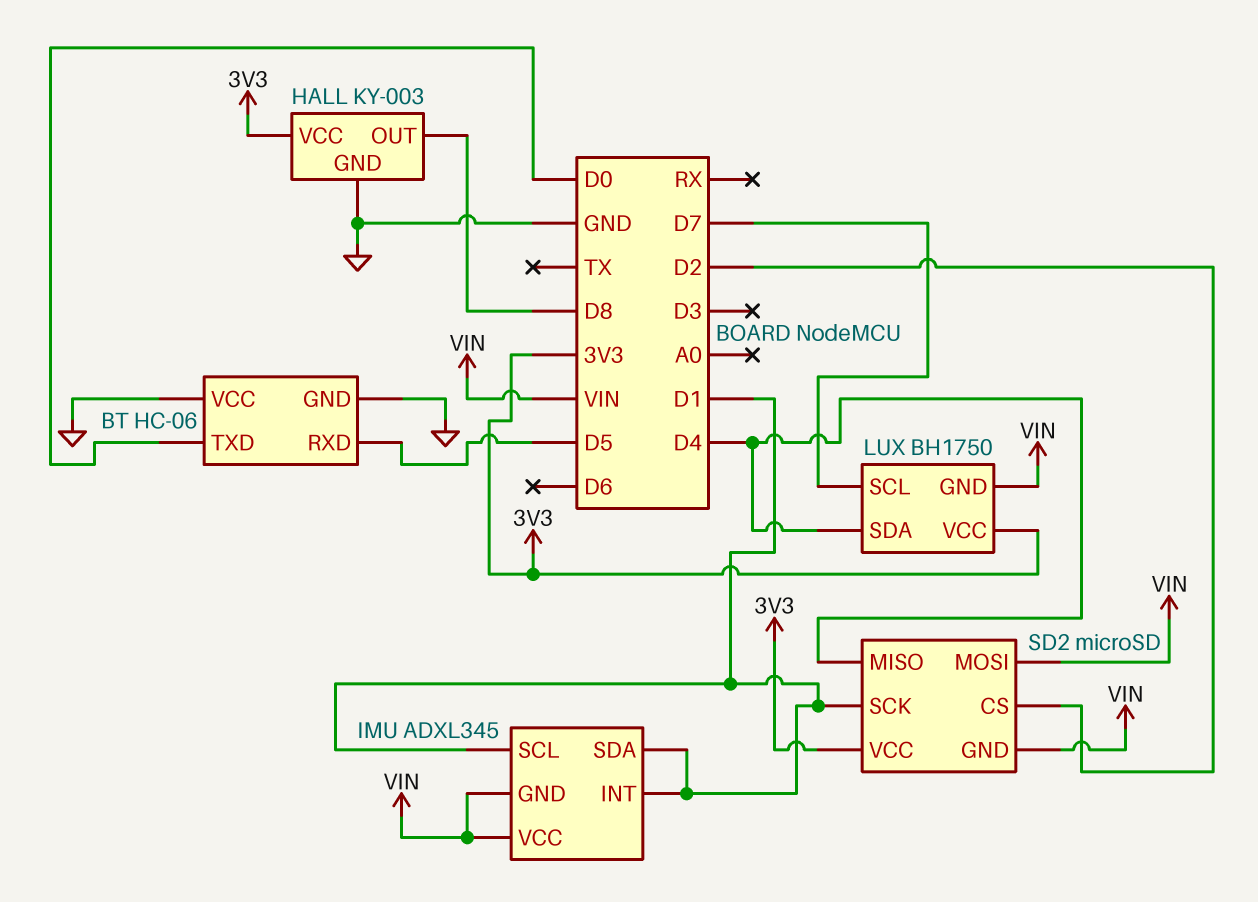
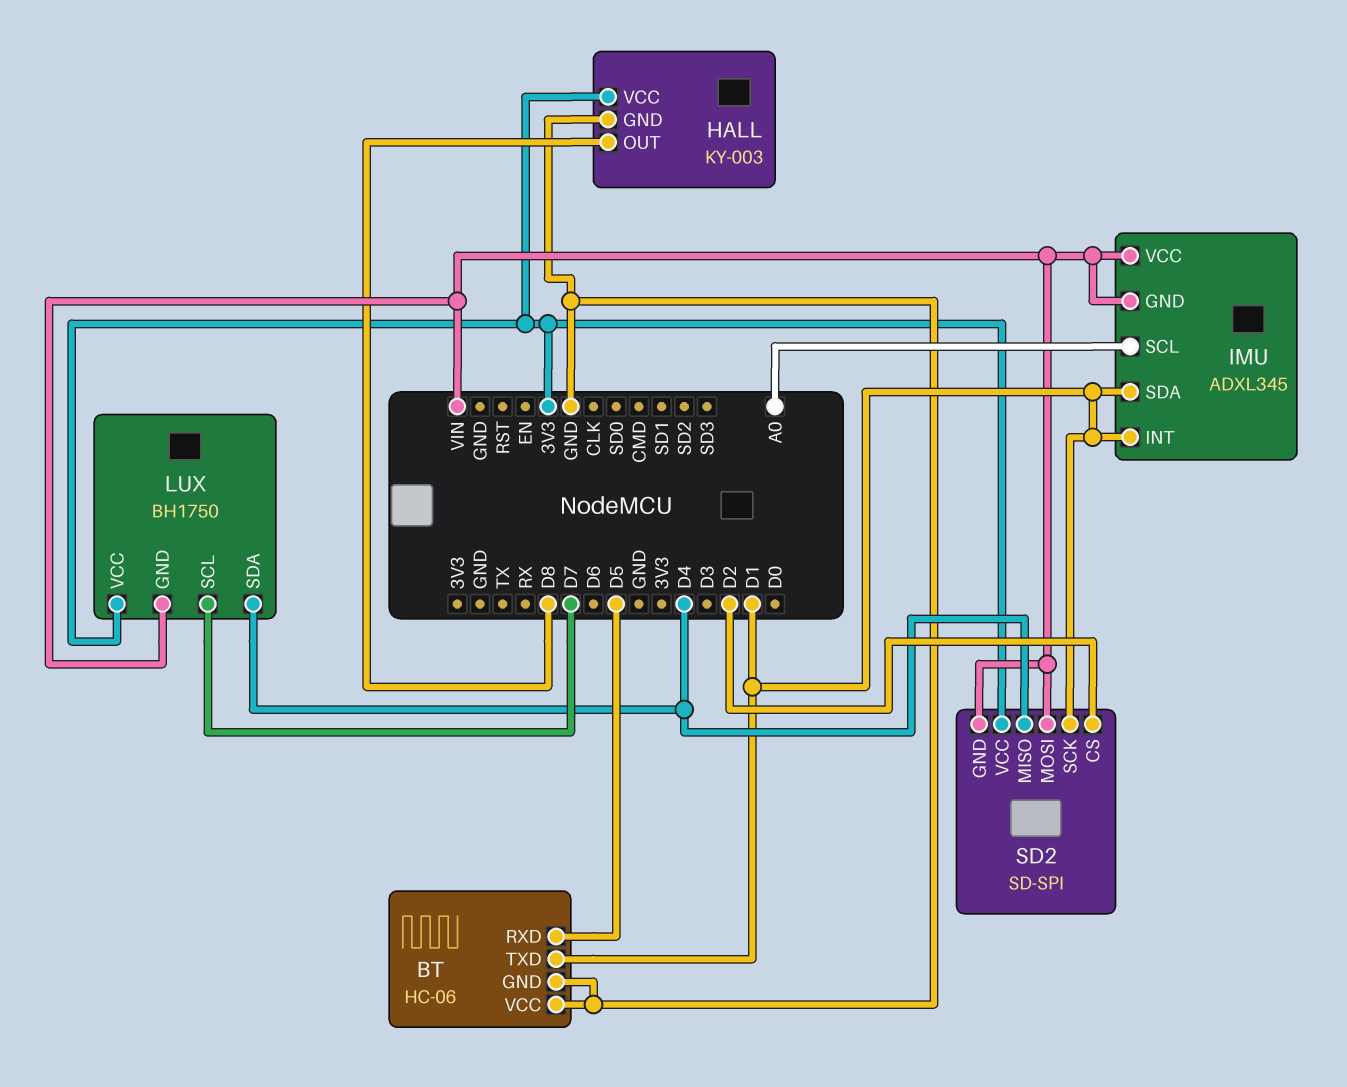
BT pin TXD: D0 -> D1
IMU pin SCL: D1 -> A0
SD2: microSD -> SD-SPI

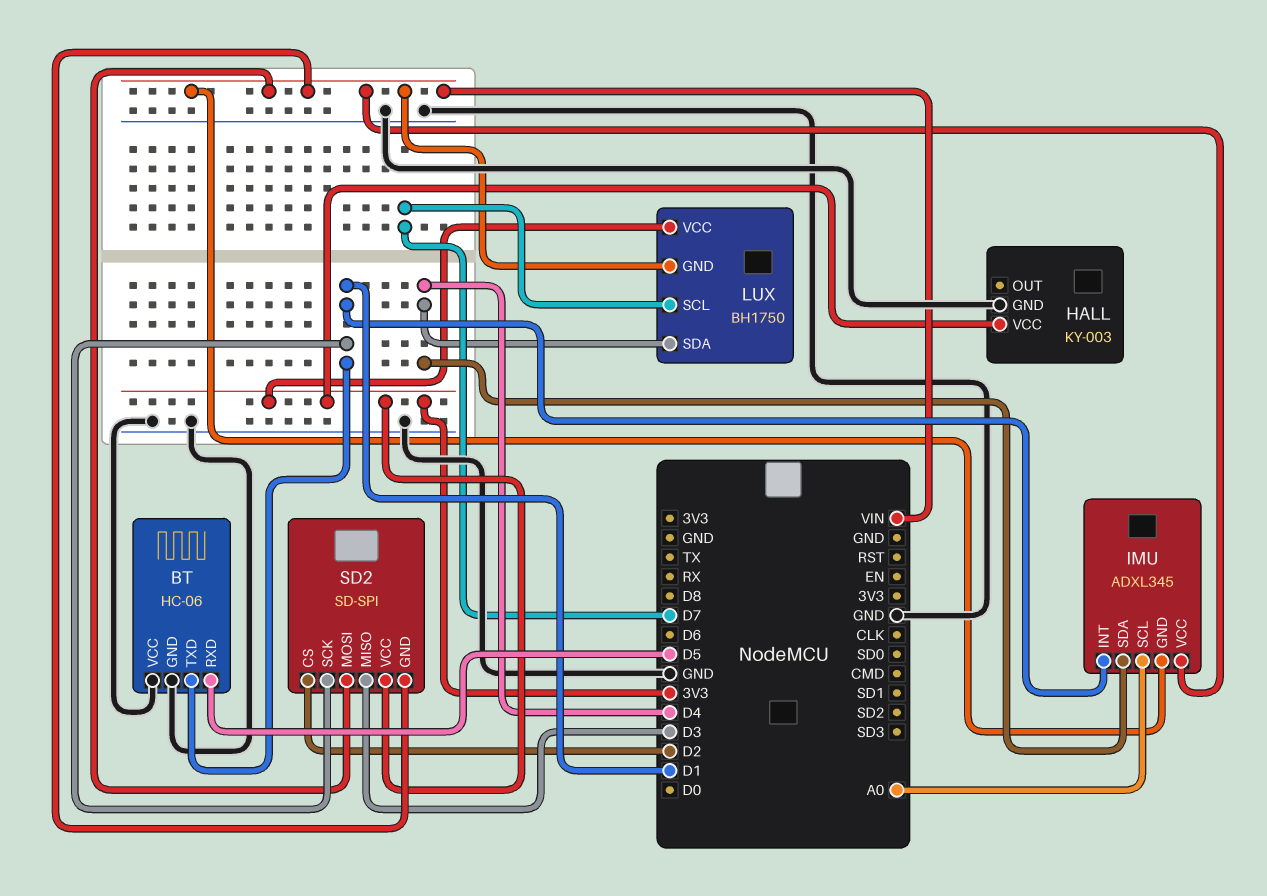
HALL pin OUT: D8 -> none
IMU pin SDA: D1 -> D4
SD2 pin MISO: D4 -> D3

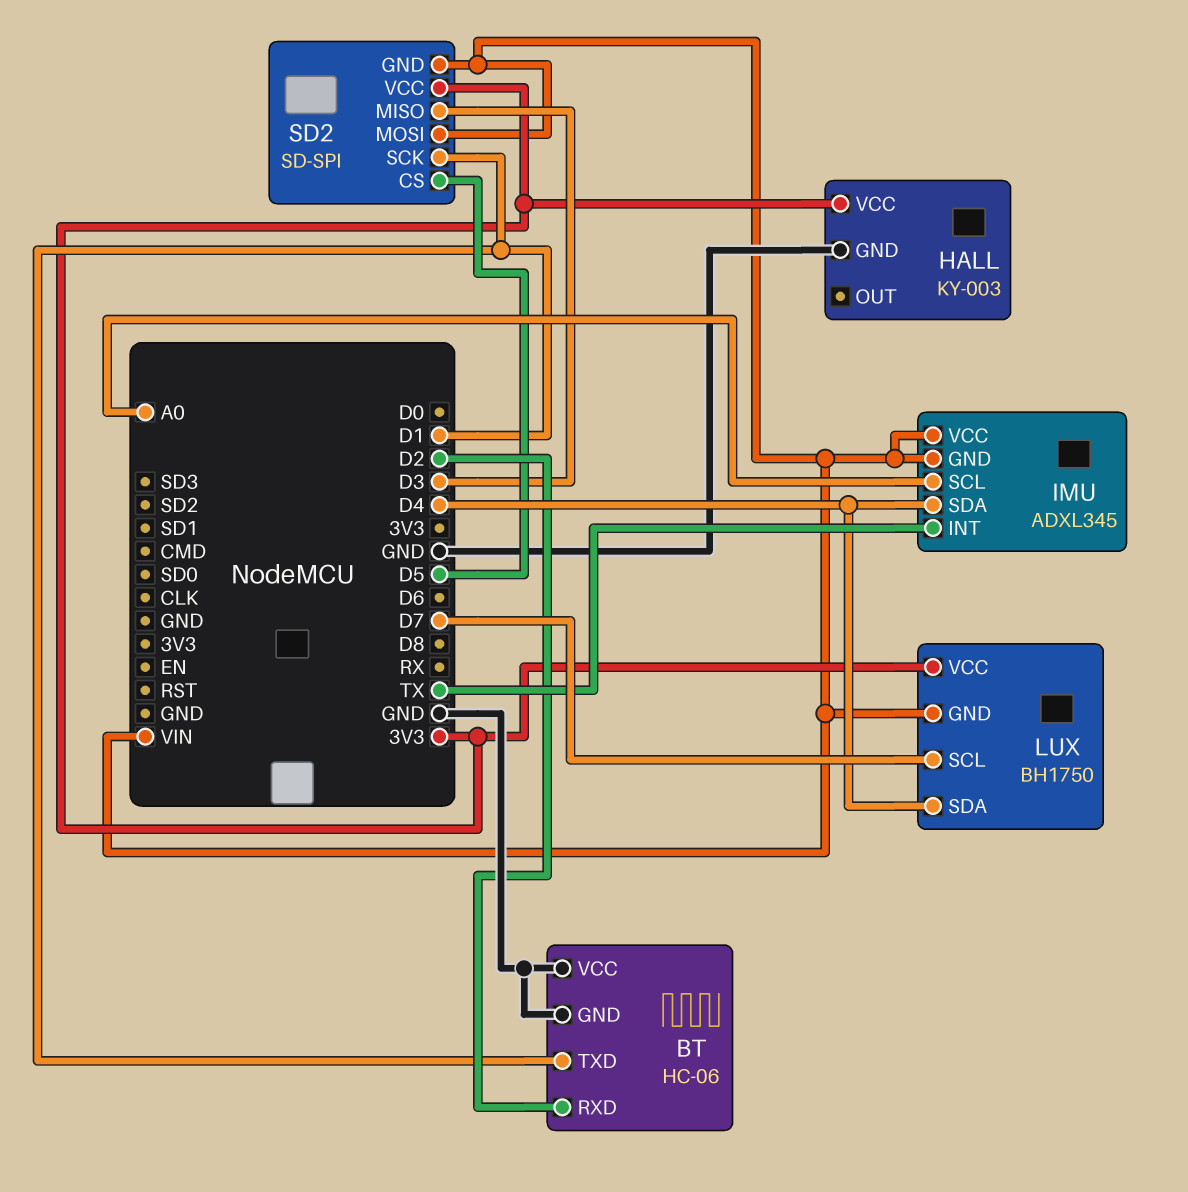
BT pin RXD: D5 -> D2
IMU pin INT: D1 -> TX
SD2 pin CS: D2 -> D5

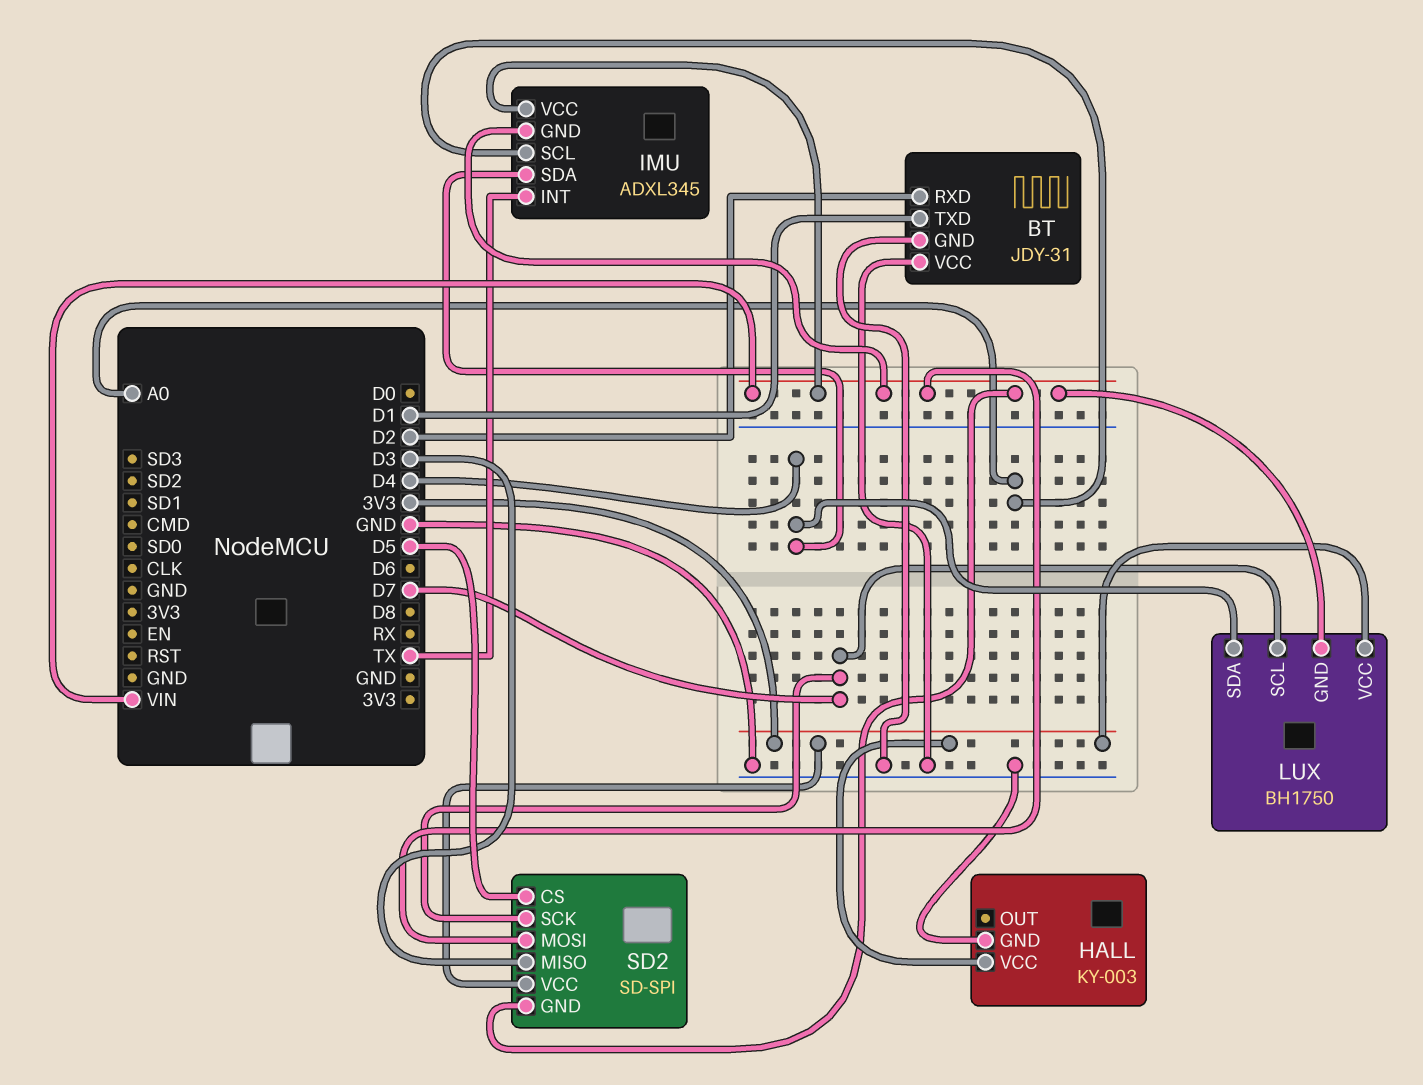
BT: HC-06 -> JDY-31
SD2 pin SCK: D1 -> D7

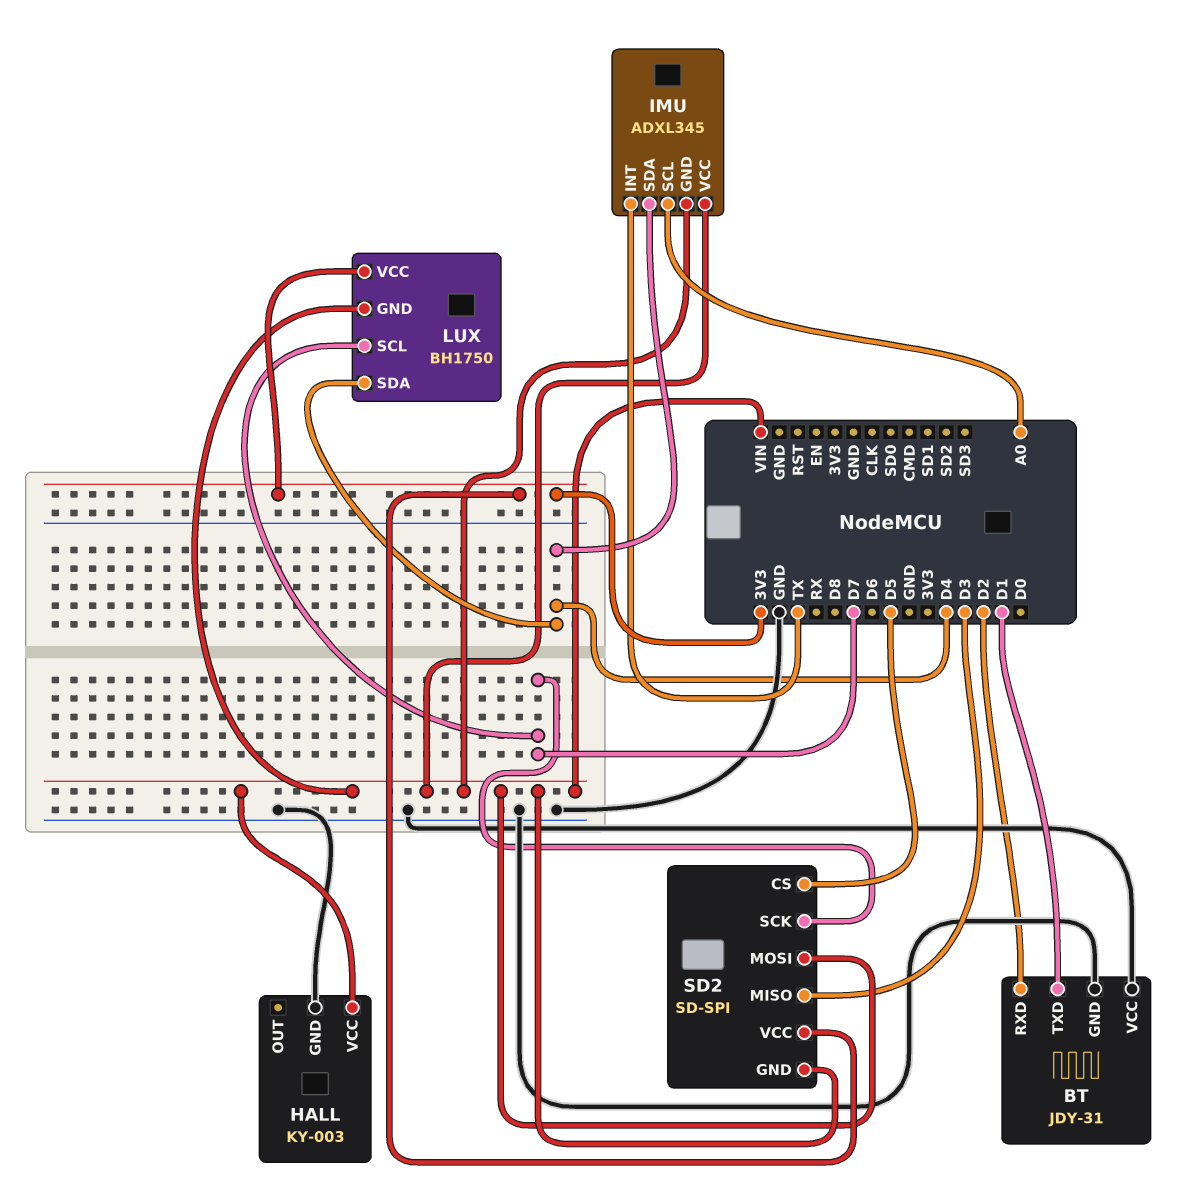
HALL pin VCC: 3V3 -> VIN

